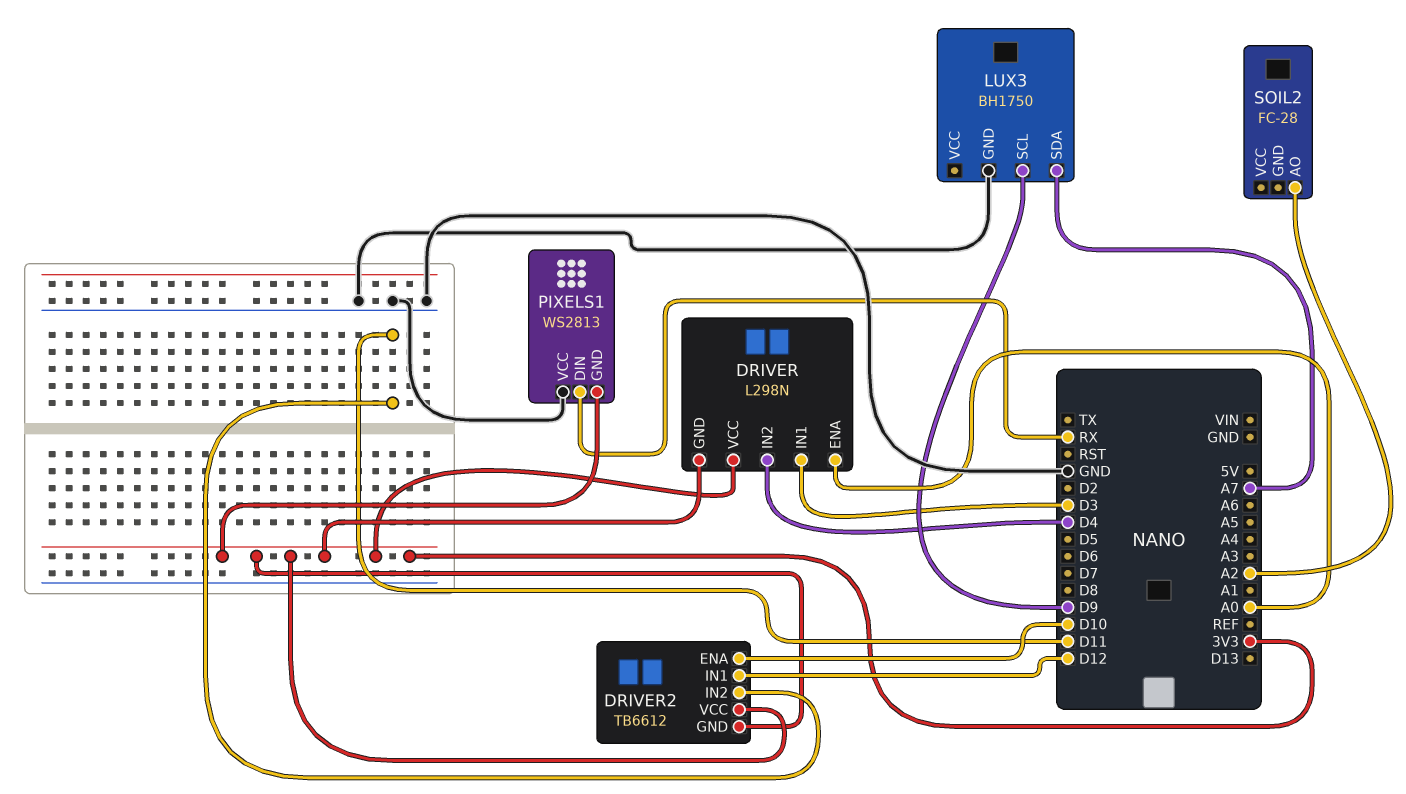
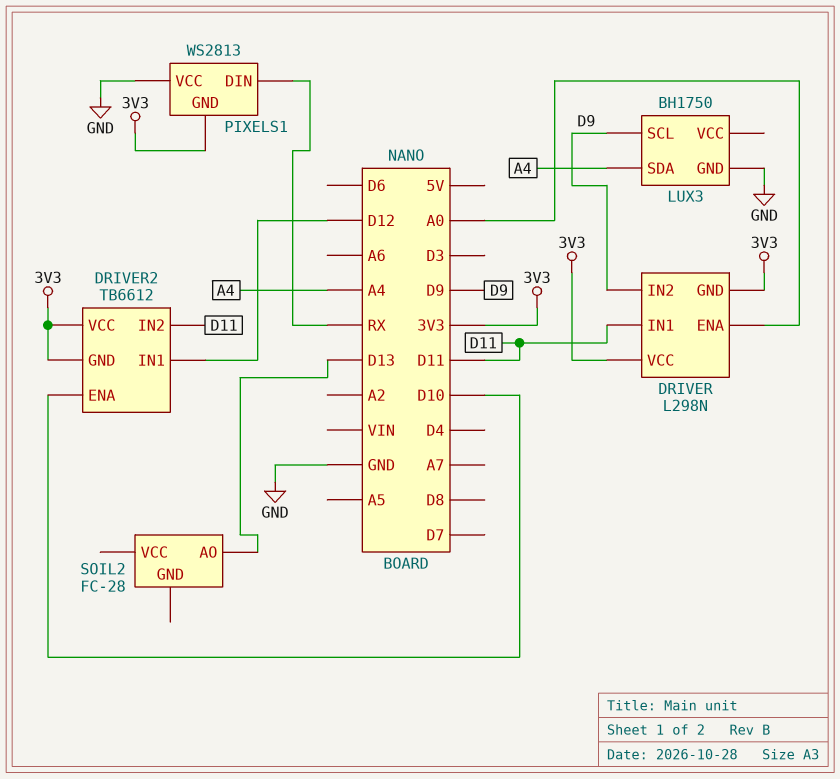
DRIVER pin IN1: D3 -> D11
DRIVER pin IN2: D4 -> D9
LUX3 pin SDA: A7 -> A4
SOIL2 pin AO: A2 -> D13

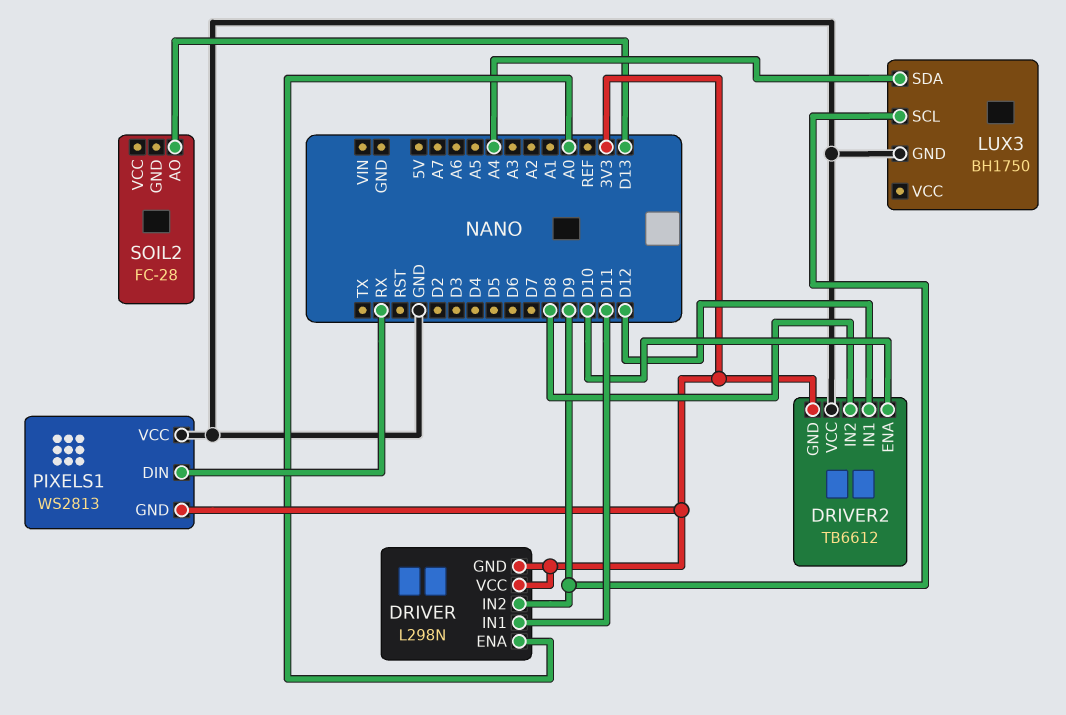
DRIVER2 pin IN2: D11 -> D8
DRIVER2 pin VCC: 3V3 -> GND

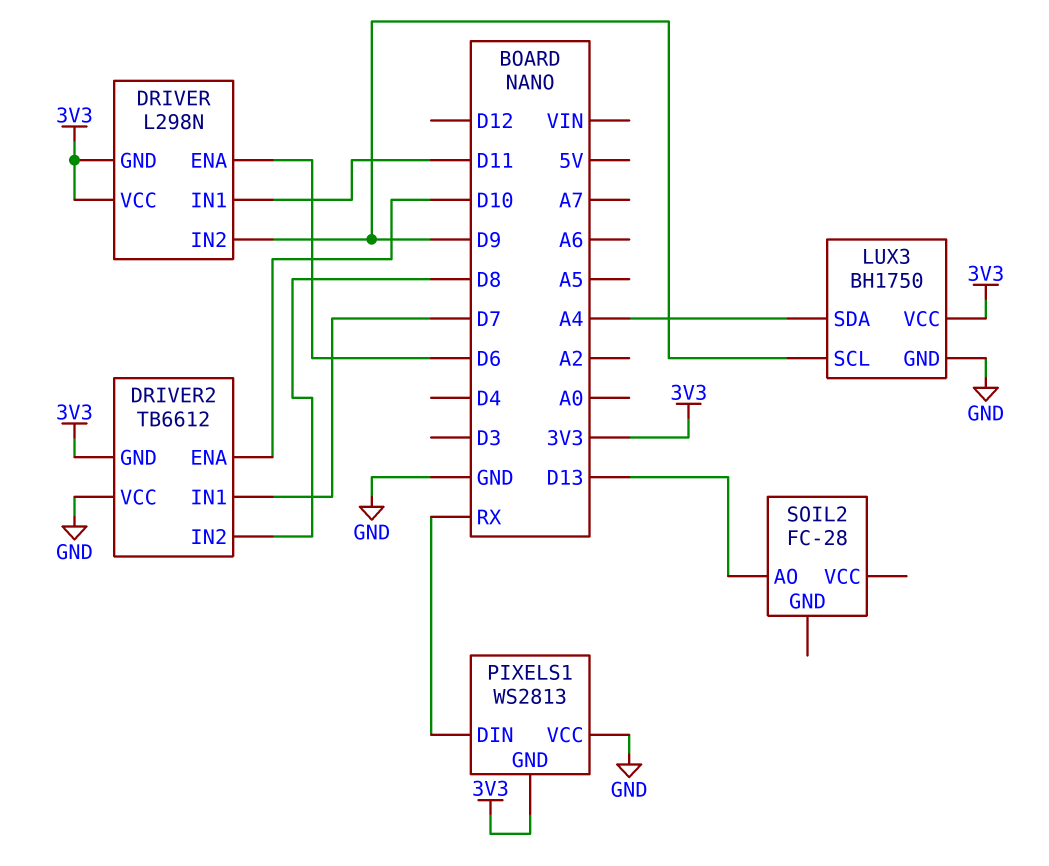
DRIVER pin ENA: A0 -> D6
DRIVER2 pin IN1: D12 -> D7
LUX3 pin VCC: none -> 3V3

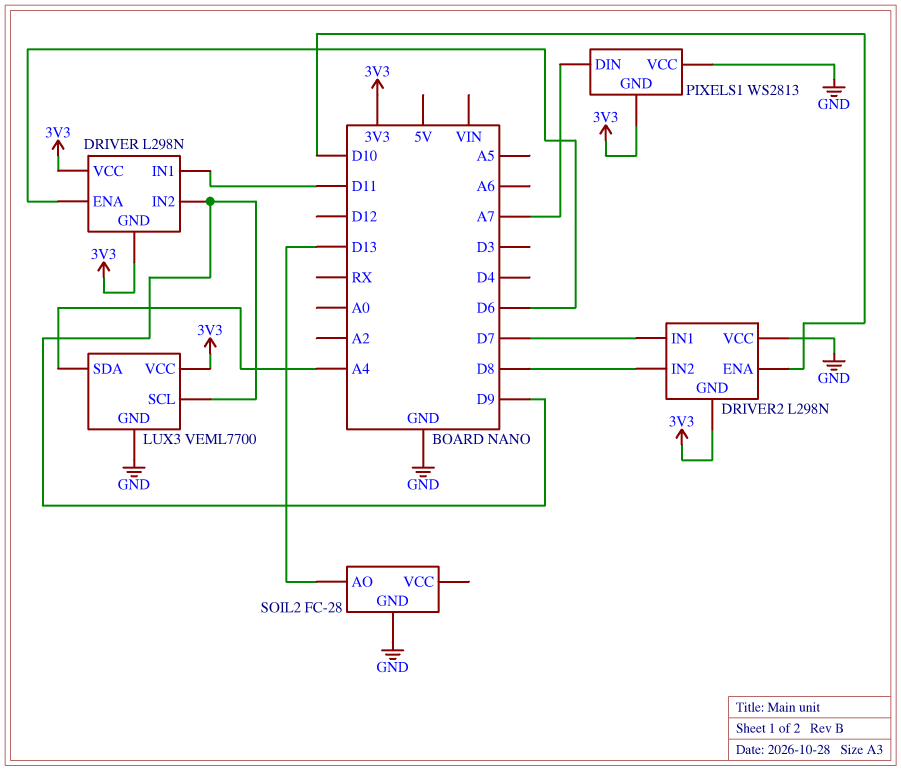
DRIVER2: TB6612 -> L298N
LUX3: BH1750 -> VEML7700
PIXELS1 pin DIN: RX -> A7
SOIL2 pin GND: none -> GND

